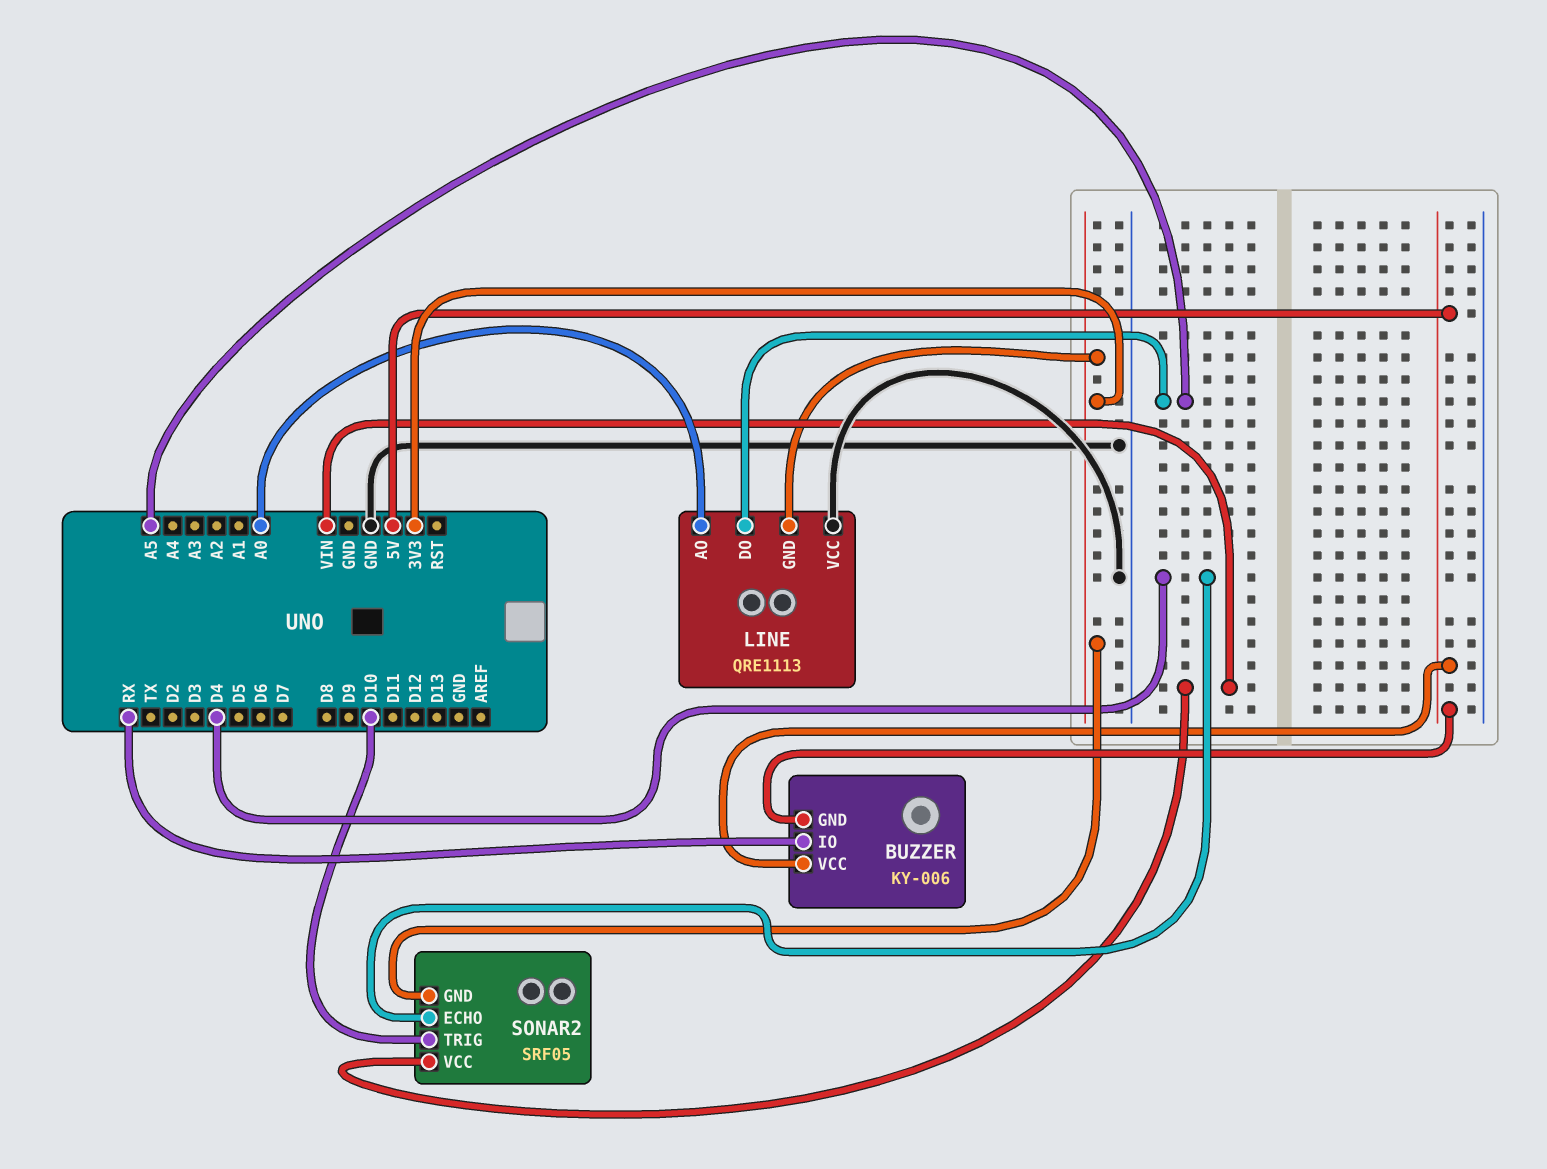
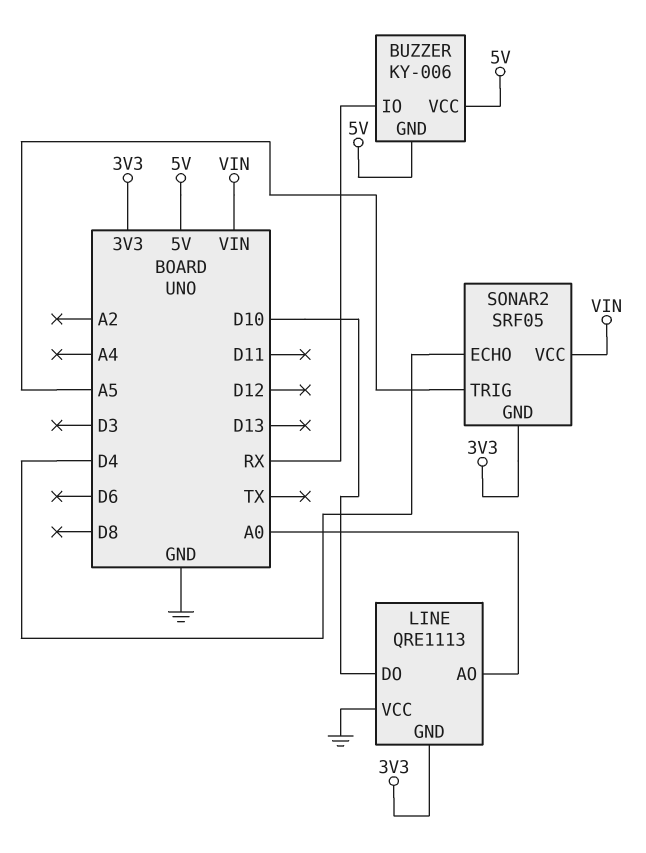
LINE pin DO: A5 -> D10
SONAR2 pin TRIG: D10 -> A5

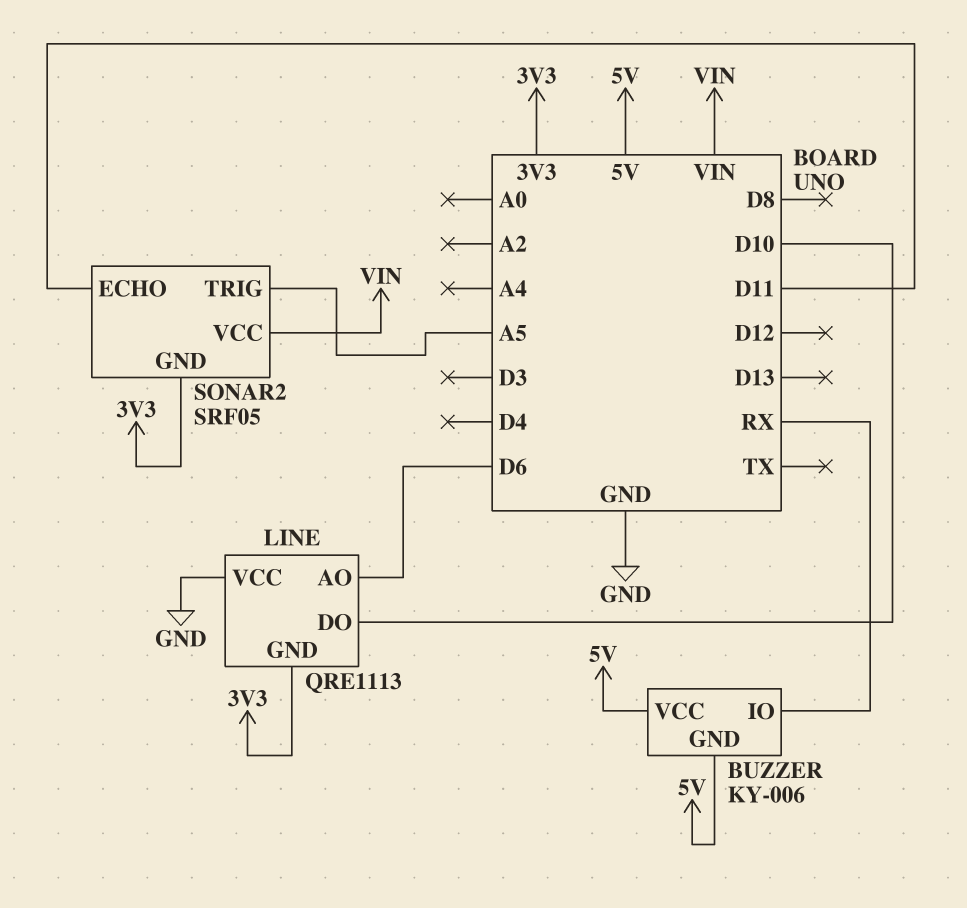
LINE pin AO: A0 -> D6
SONAR2 pin ECHO: D4 -> D11

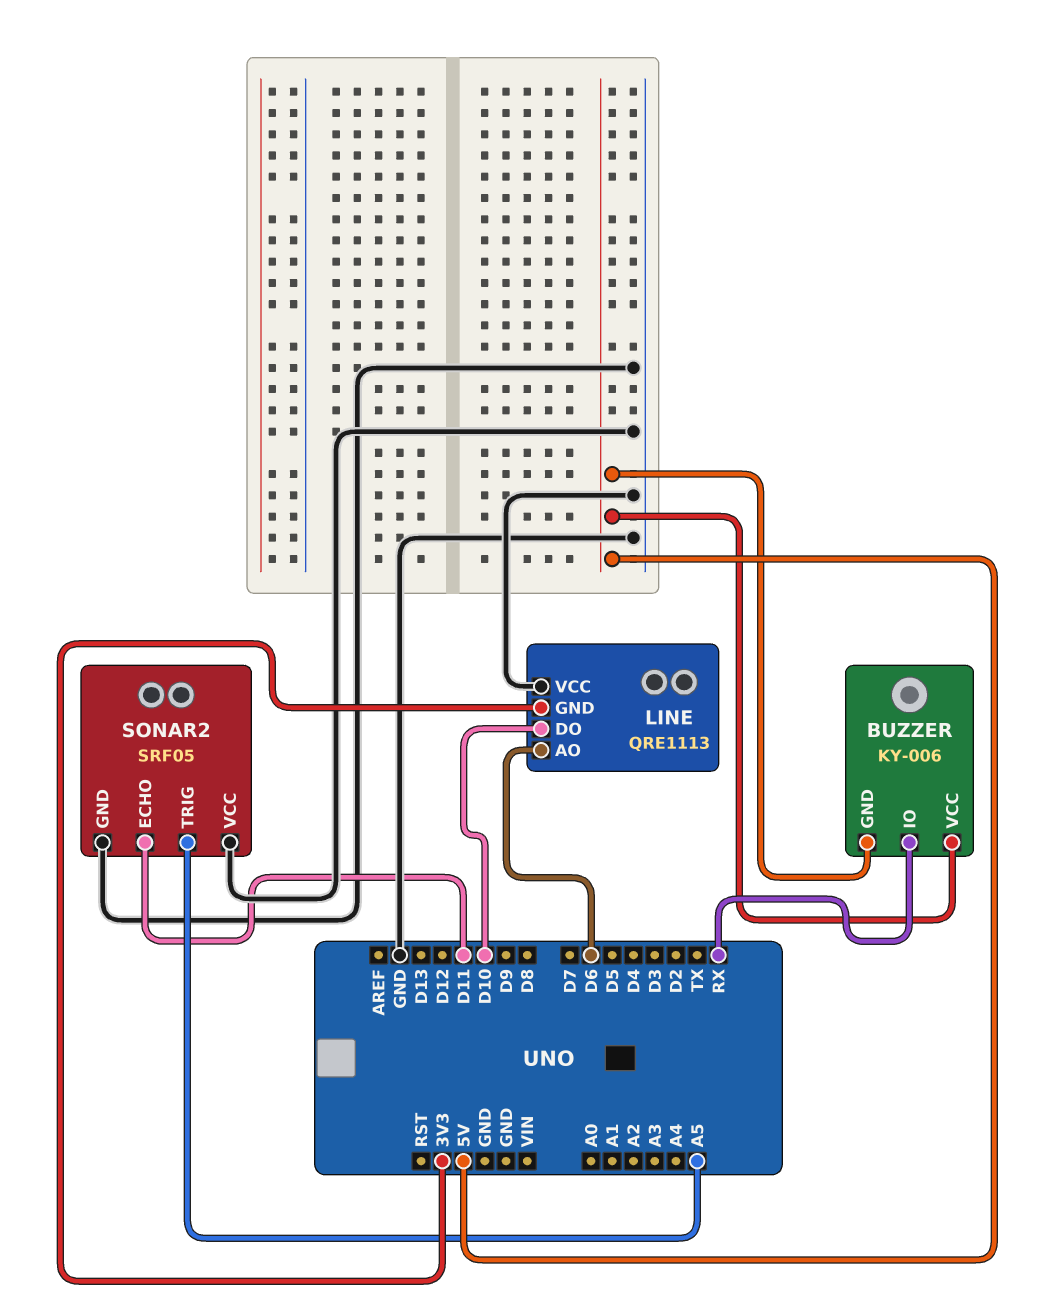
SONAR2 pin GND: 3V3 -> GND
SONAR2 pin VCC: VIN -> GND

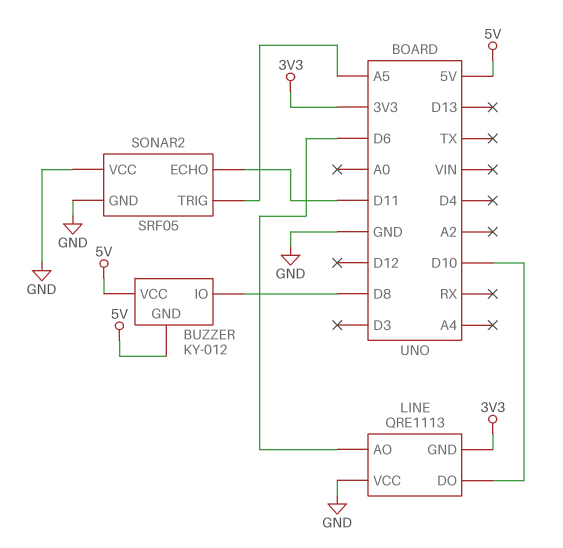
BUZZER: KY-006 -> KY-012
BUZZER pin IO: RX -> D8

